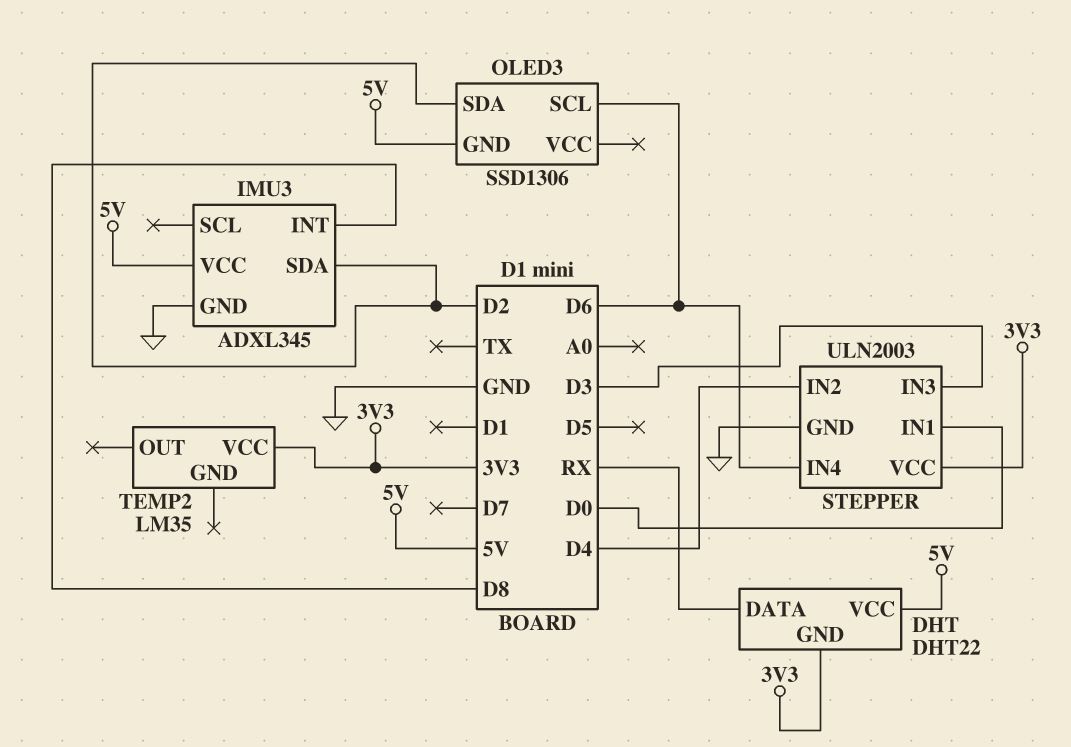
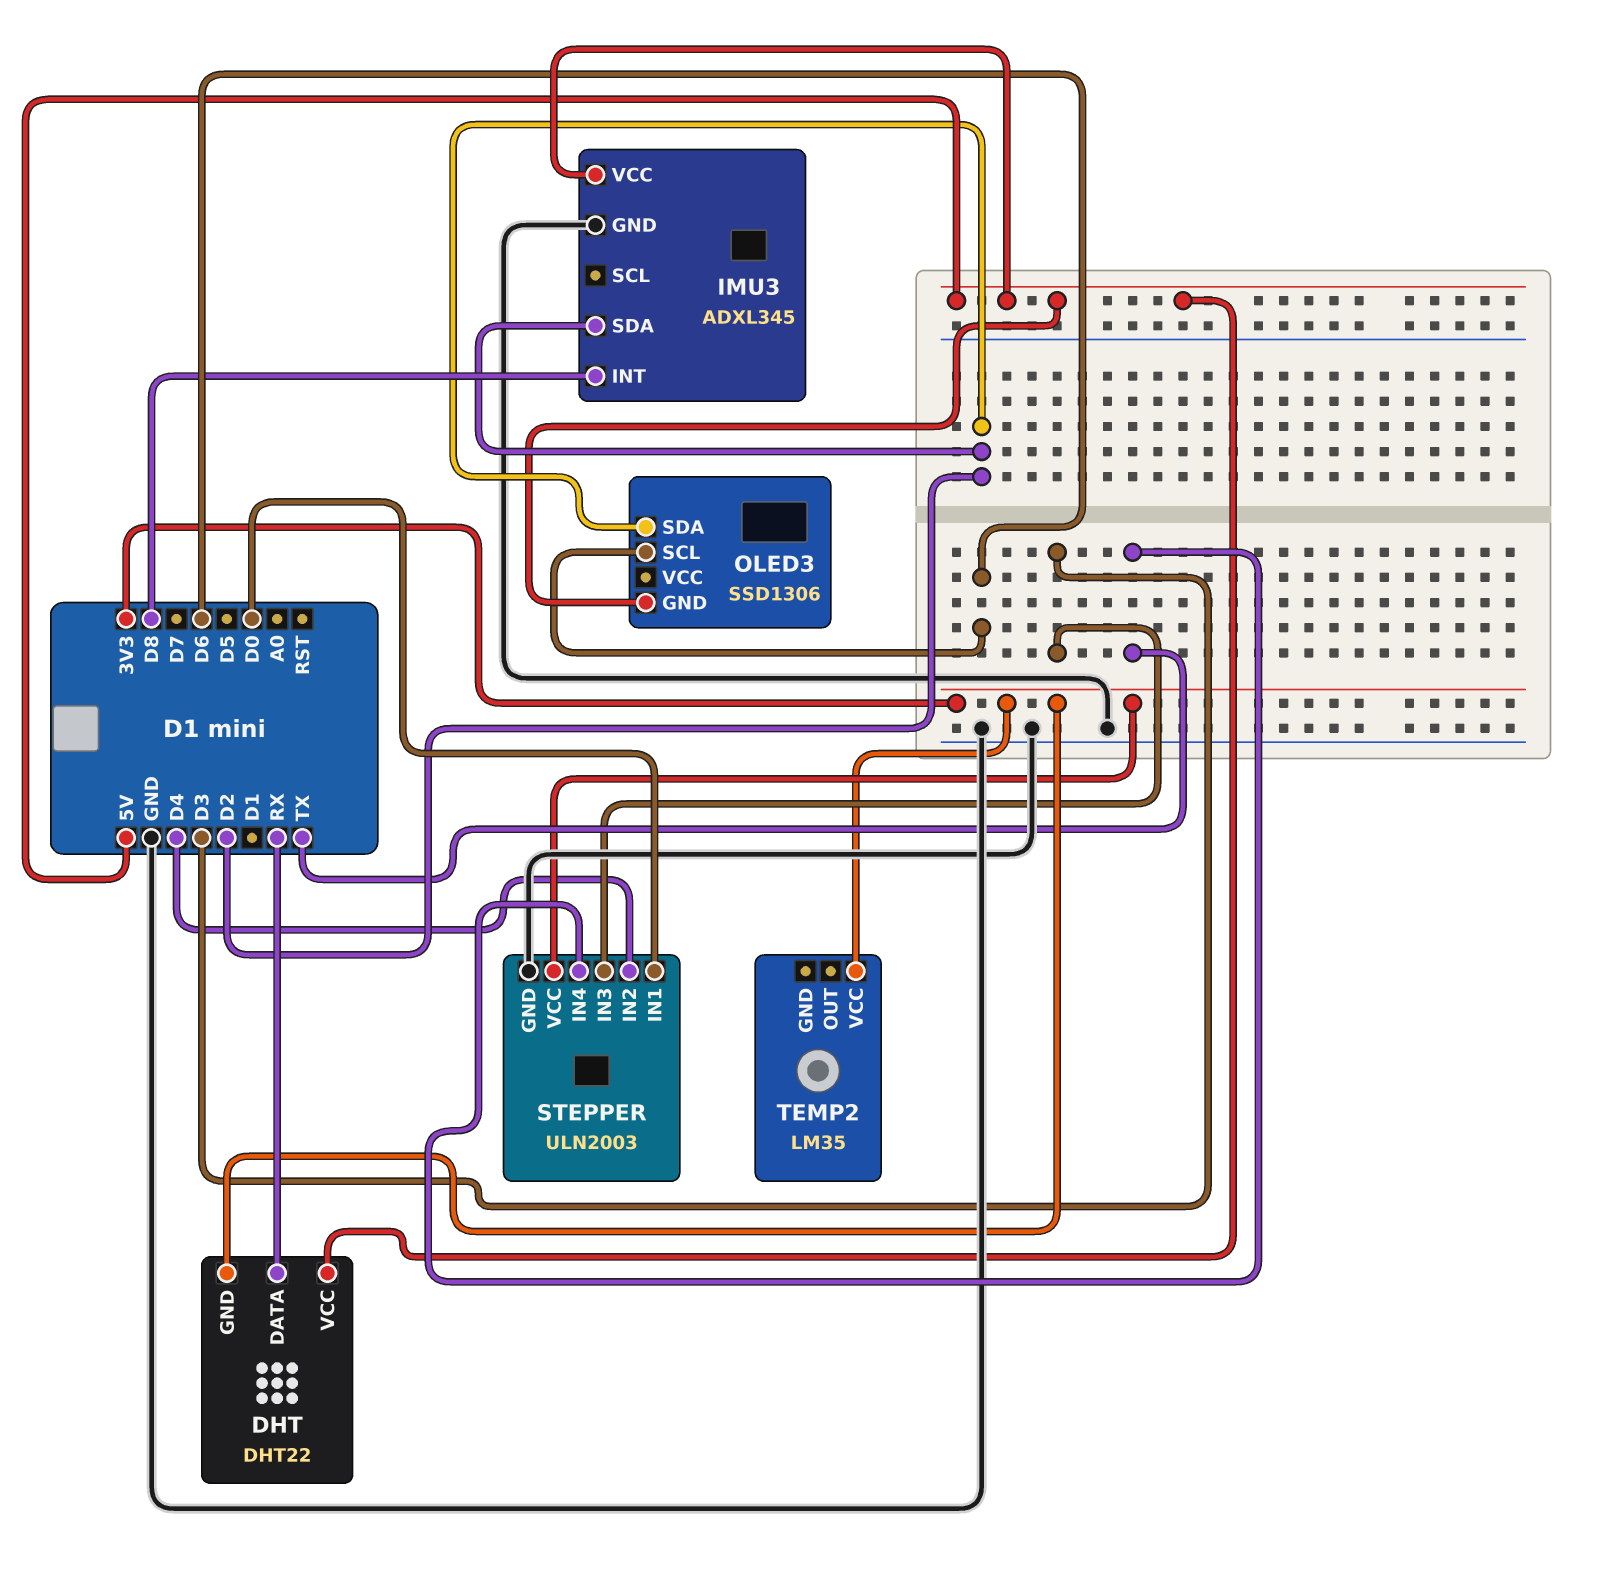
STEPPER pin IN4: D6 -> TX

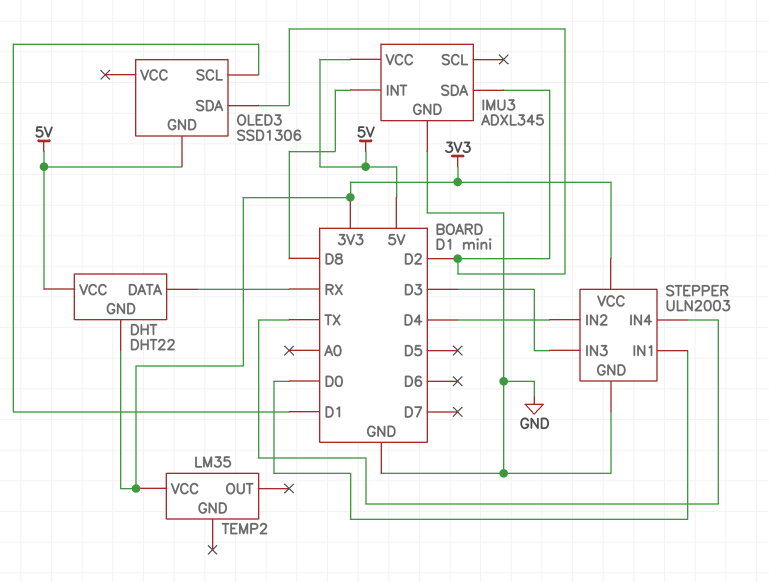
OLED3 pin SCL: D6 -> D1

